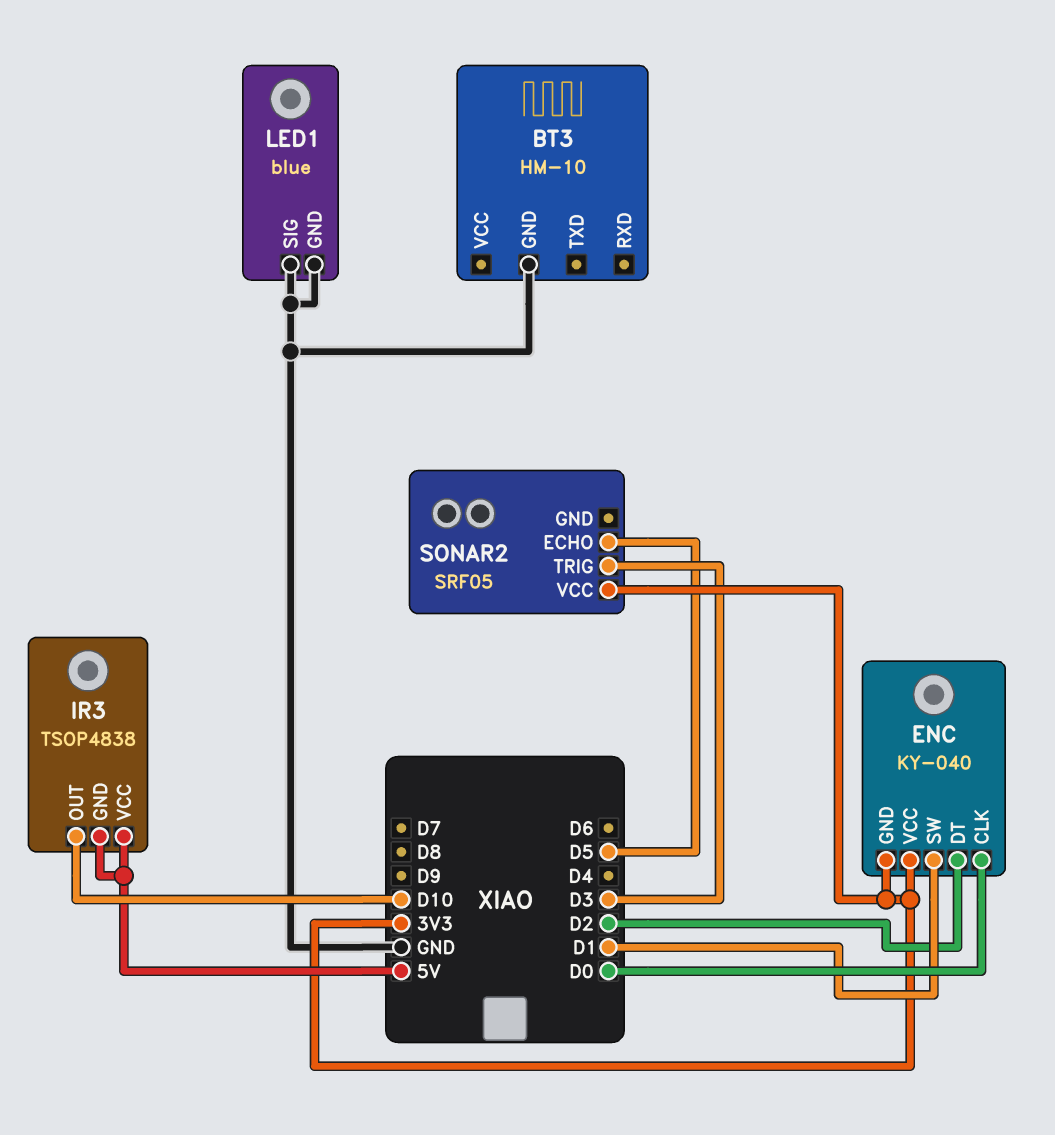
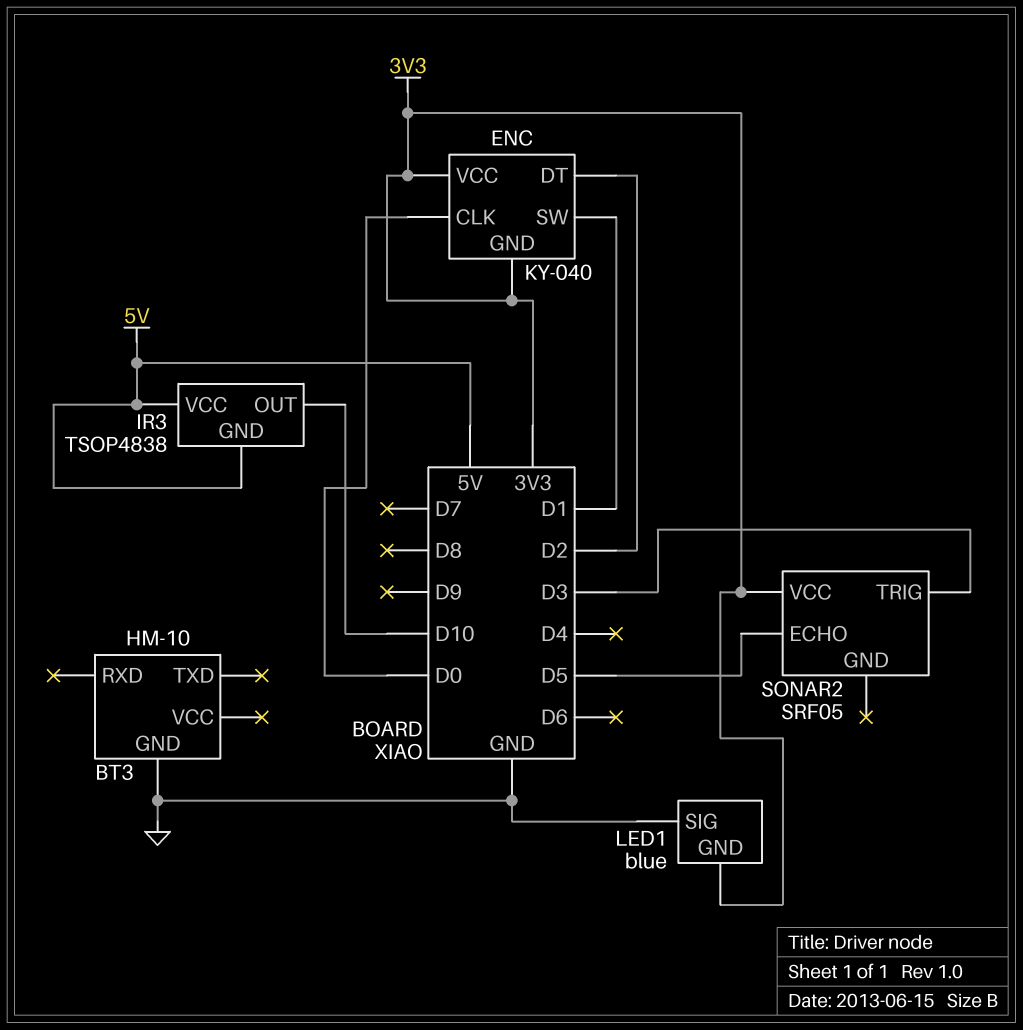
LED1 pin GND: GND -> 3V3

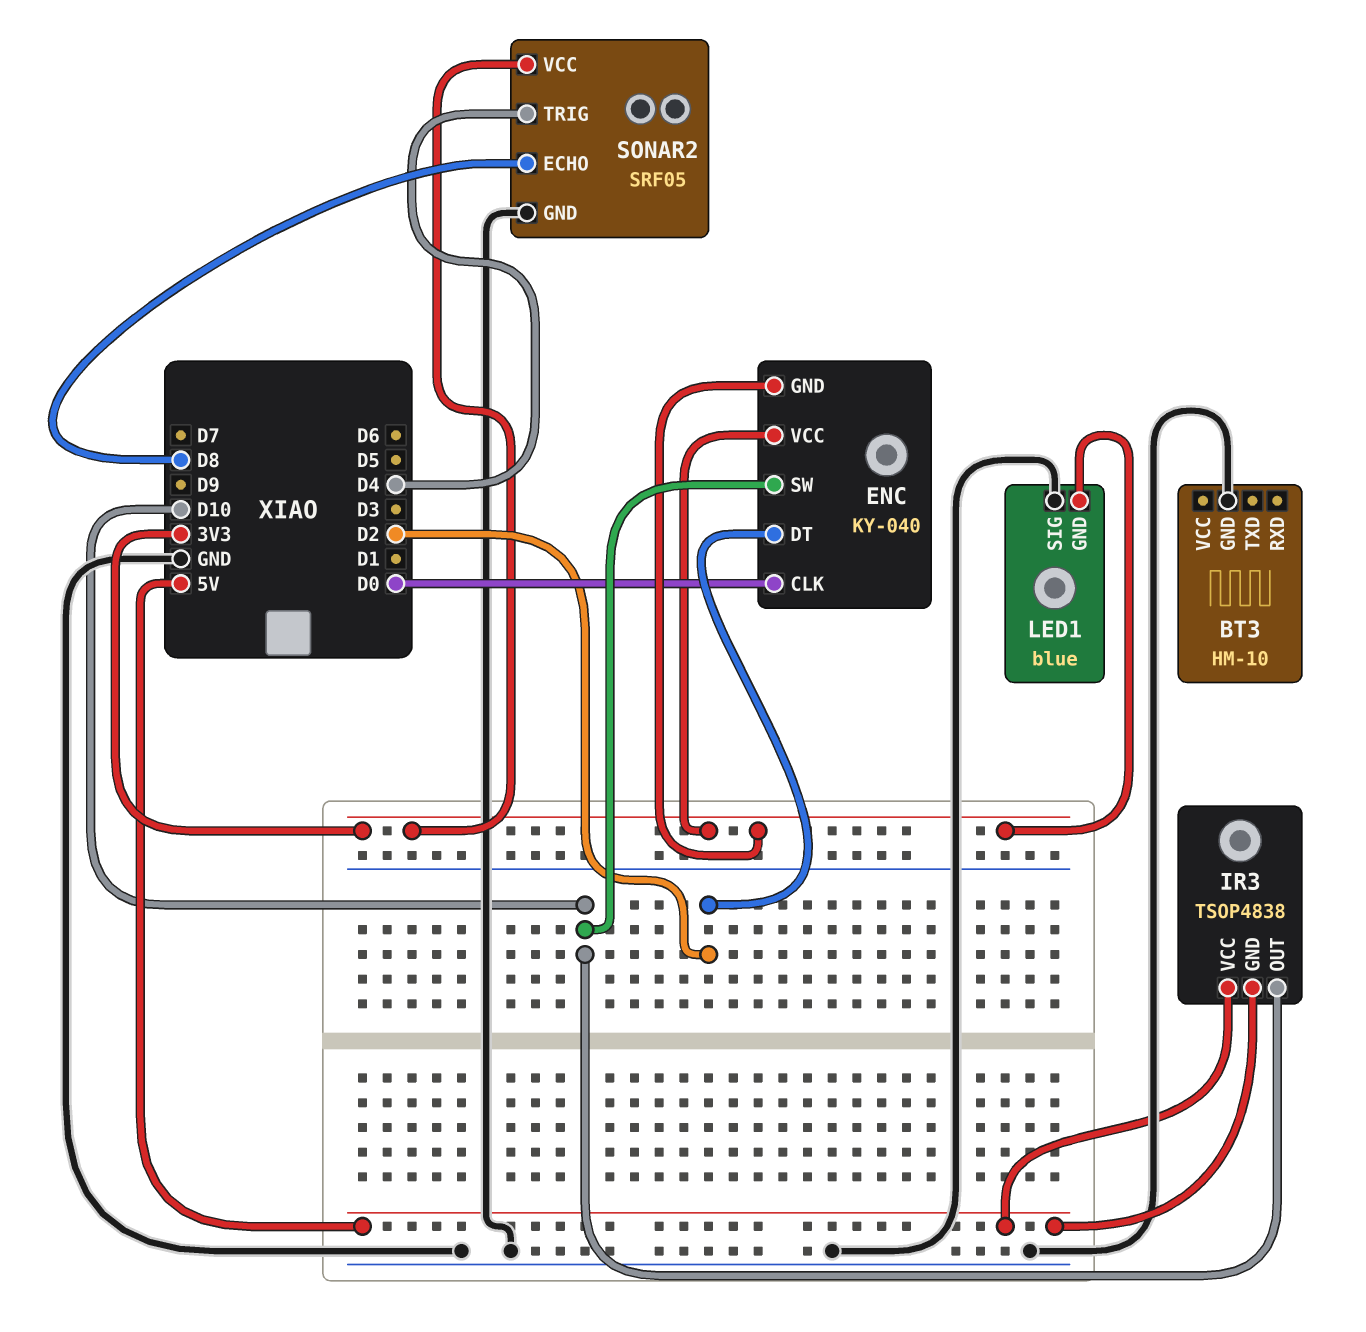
ENC pin SW: D1 -> D10
SONAR2 pin ECHO: D5 -> D8
SONAR2 pin GND: none -> GND
SONAR2 pin TRIG: D3 -> D4

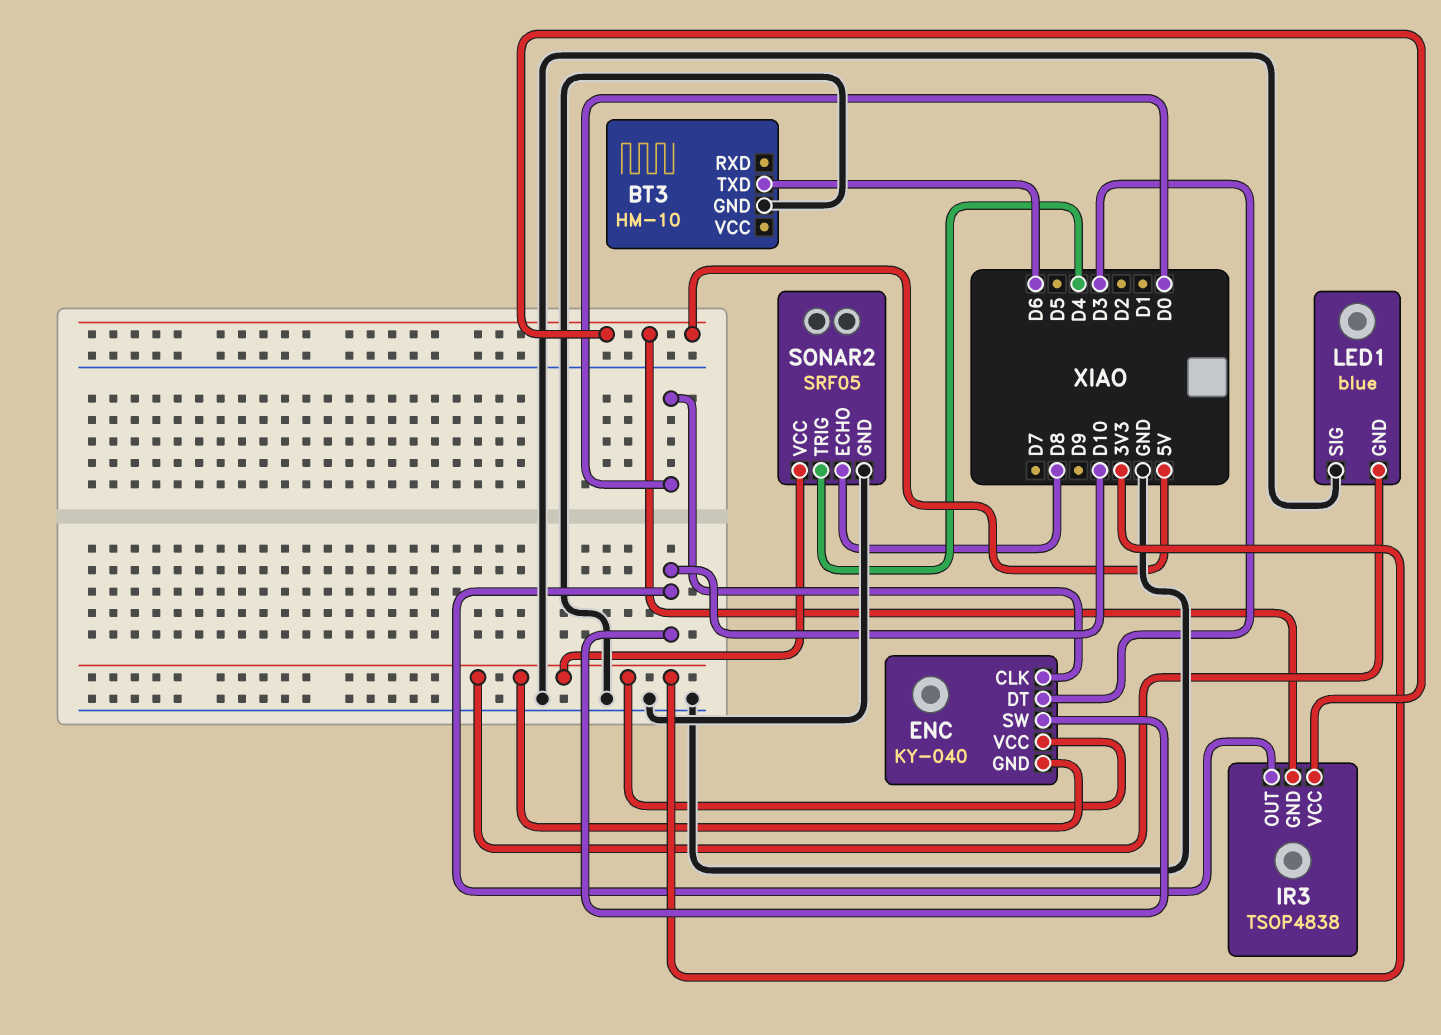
BT3 pin TXD: none -> D6
ENC pin DT: D2 -> D3

